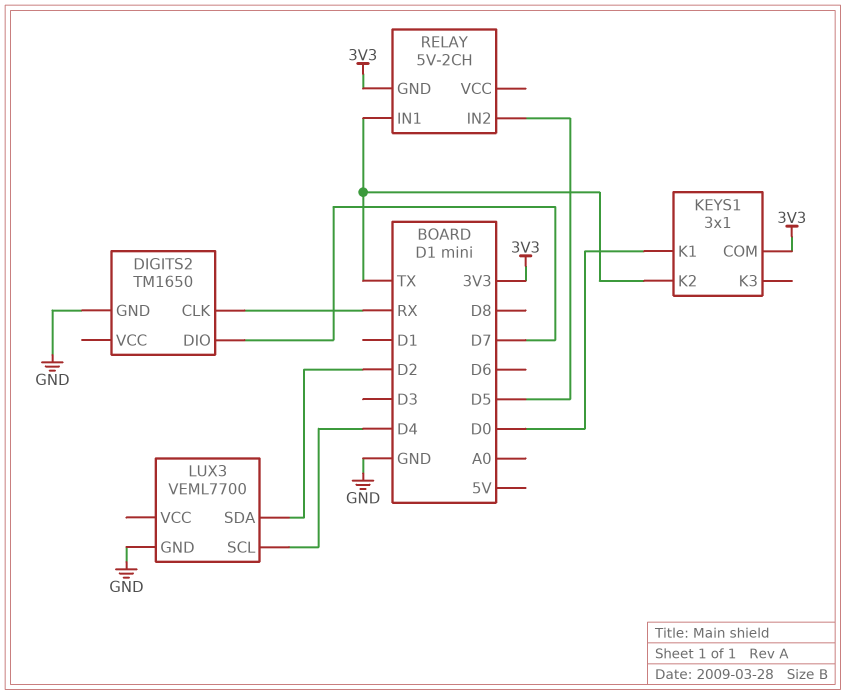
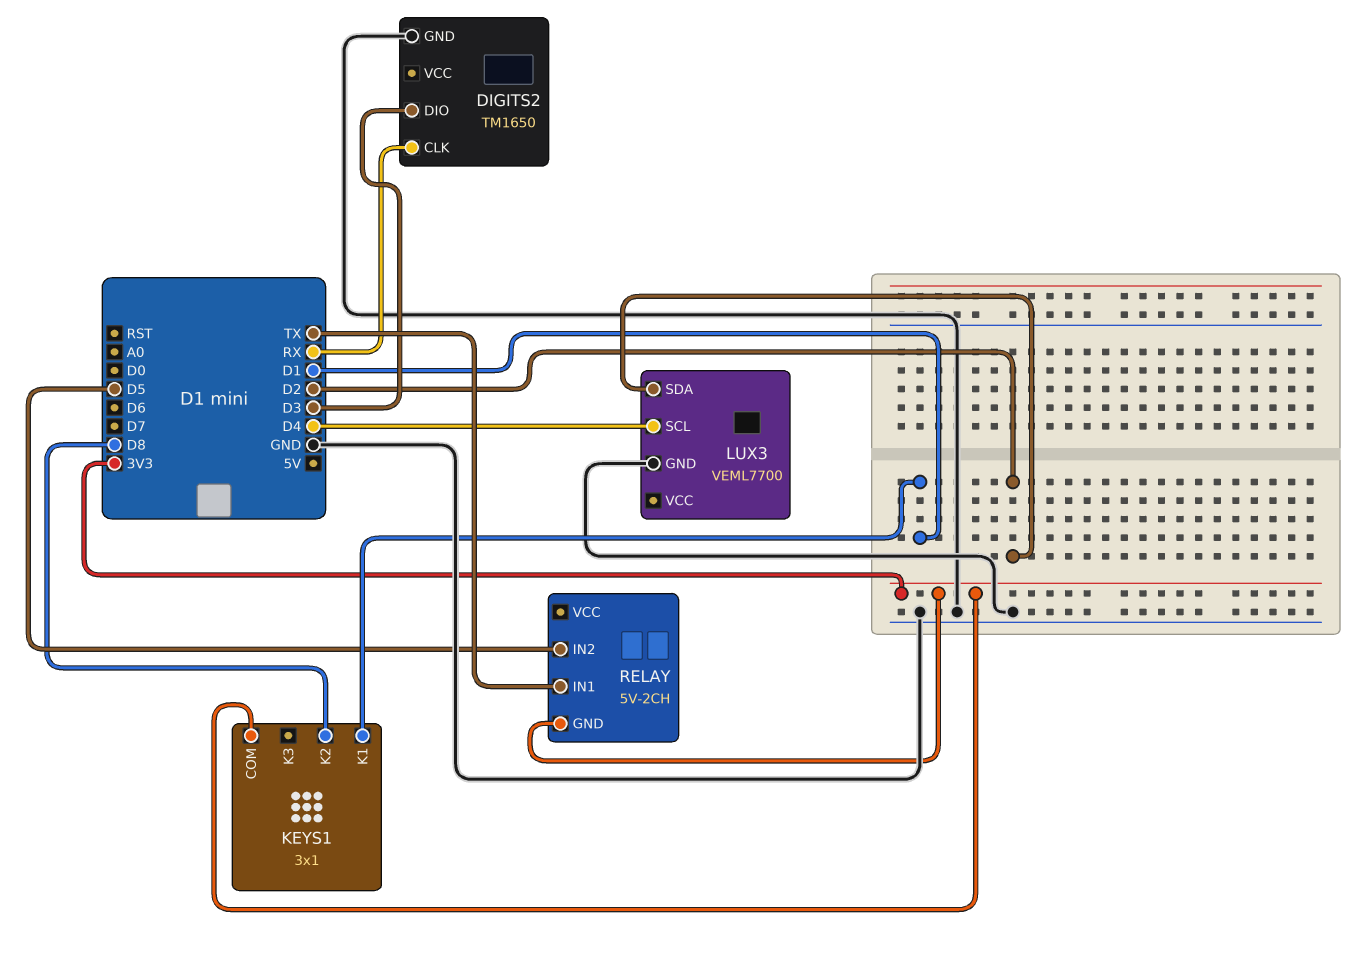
DIGITS2 pin DIO: D7 -> D3
KEYS1 pin K1: D0 -> D1
KEYS1 pin K2: TX -> D8

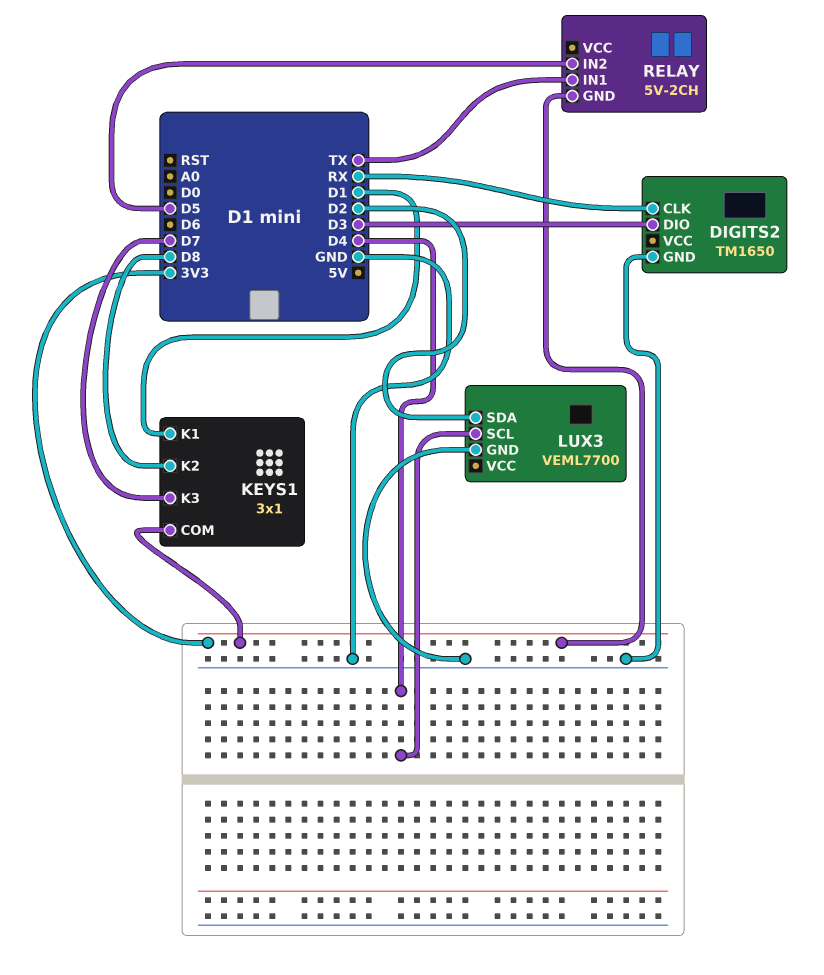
KEYS1 pin K3: none -> D7

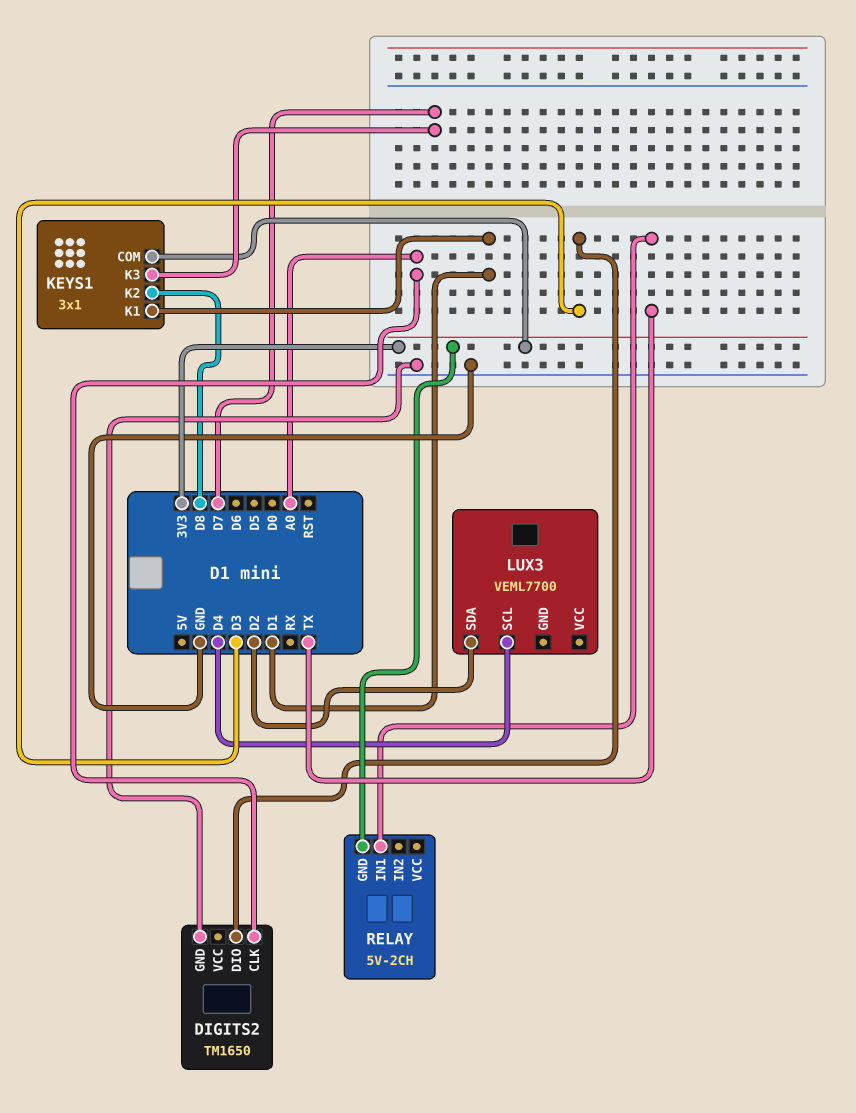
DIGITS2 pin CLK: RX -> A0
LUX3 pin GND: GND -> none
RELAY pin IN2: D5 -> none

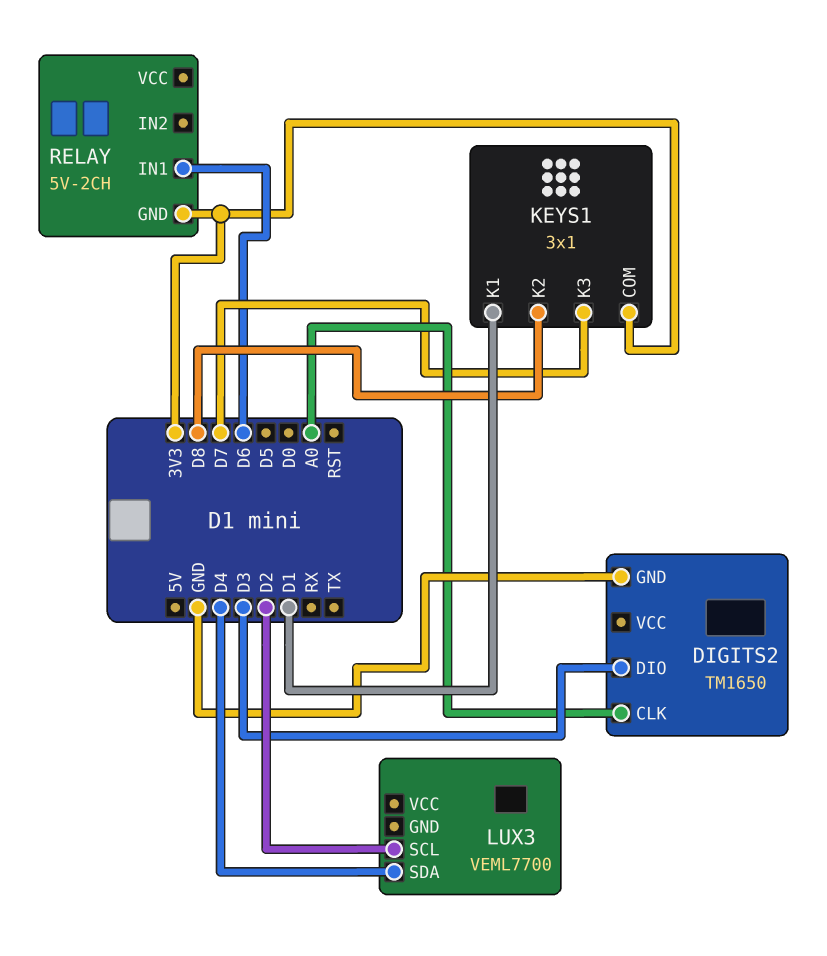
LUX3 pin SCL: D4 -> D2
LUX3 pin SDA: D2 -> D4
RELAY pin IN1: TX -> D6

